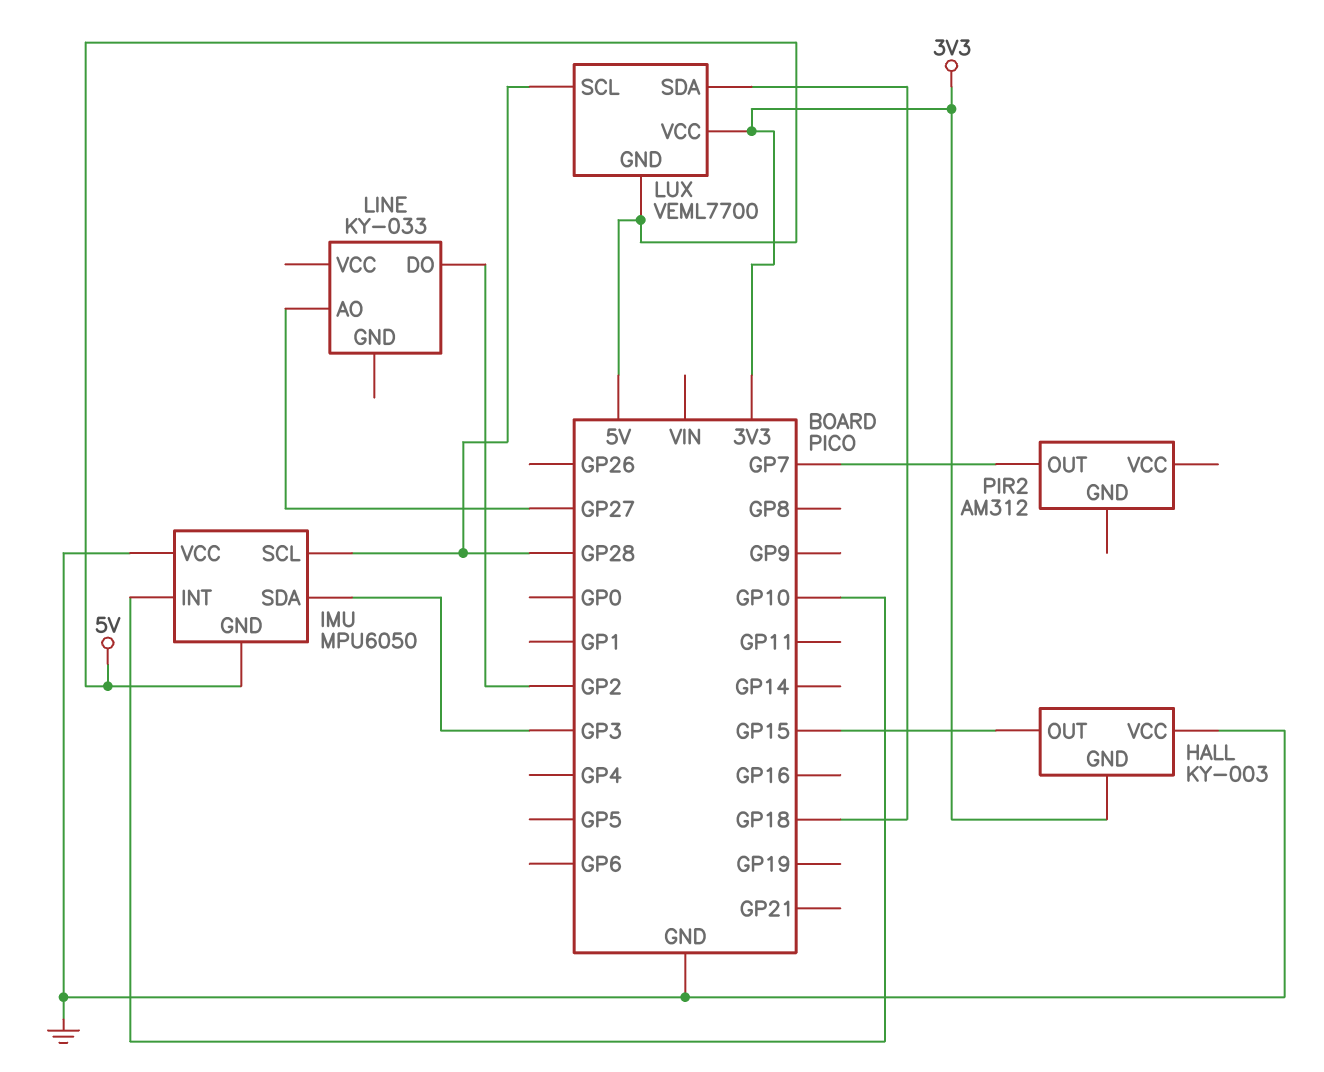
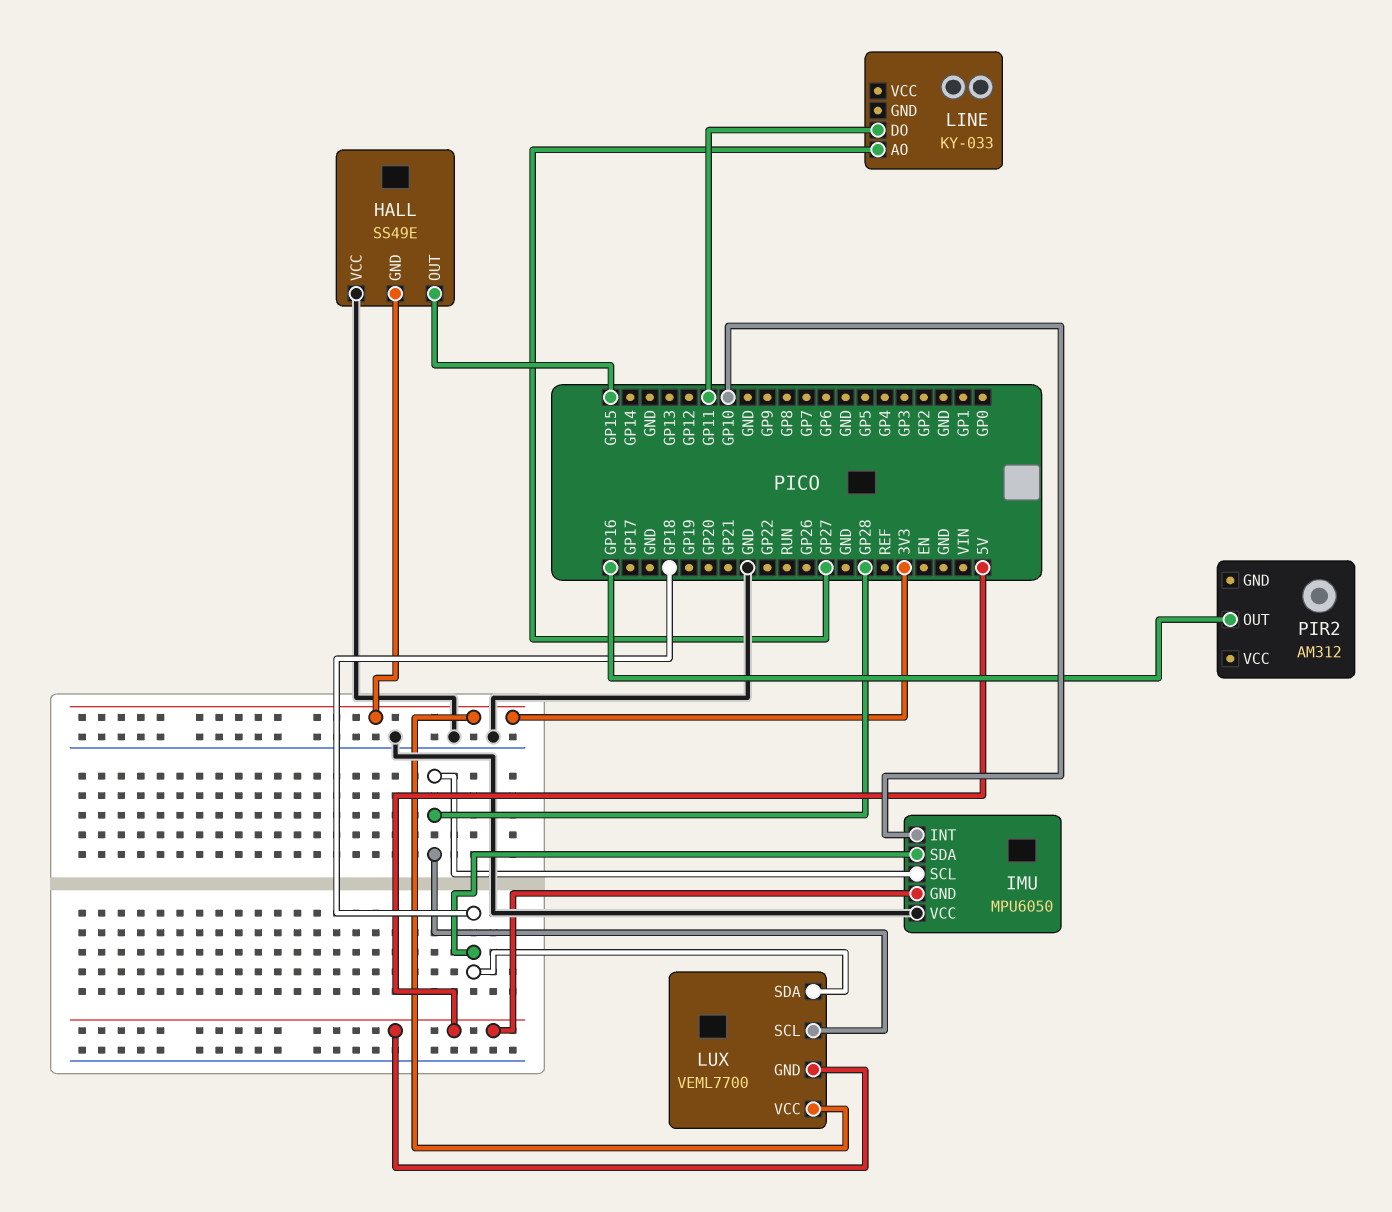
HALL: KY-003 -> SS49E
IMU pin SDA: GP3 -> GP18
LINE pin DO: GP2 -> GP11
PIR2 pin OUT: GP7 -> GP16

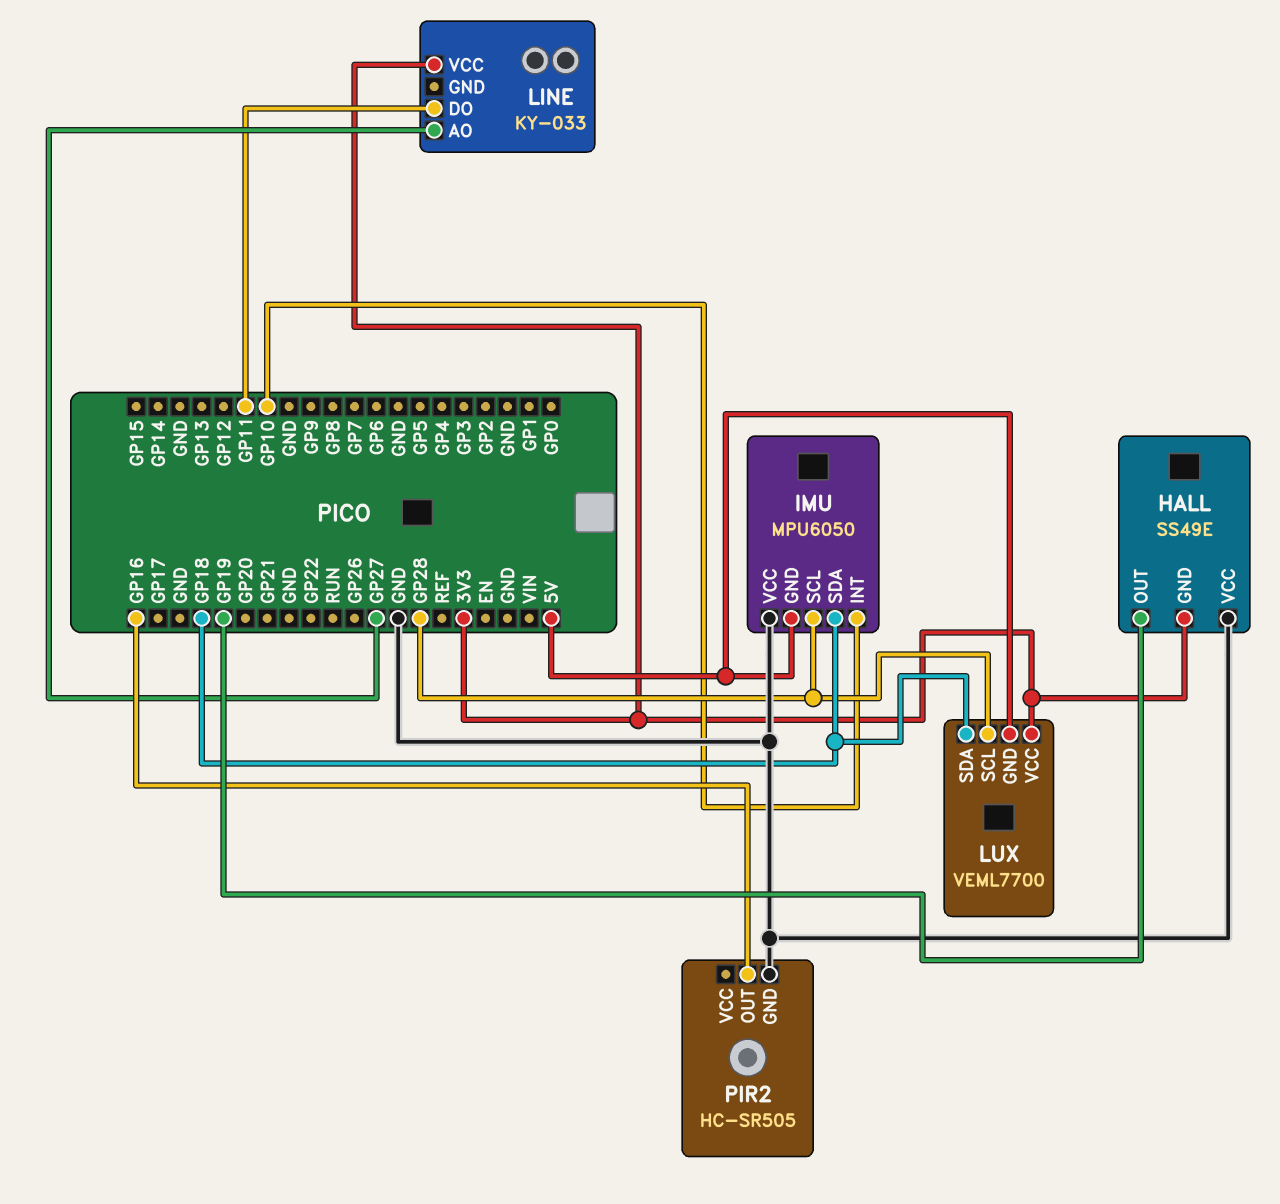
HALL pin OUT: GP15 -> GP19
LINE pin VCC: none -> 3V3
PIR2: AM312 -> HC-SR505
PIR2 pin GND: none -> GND

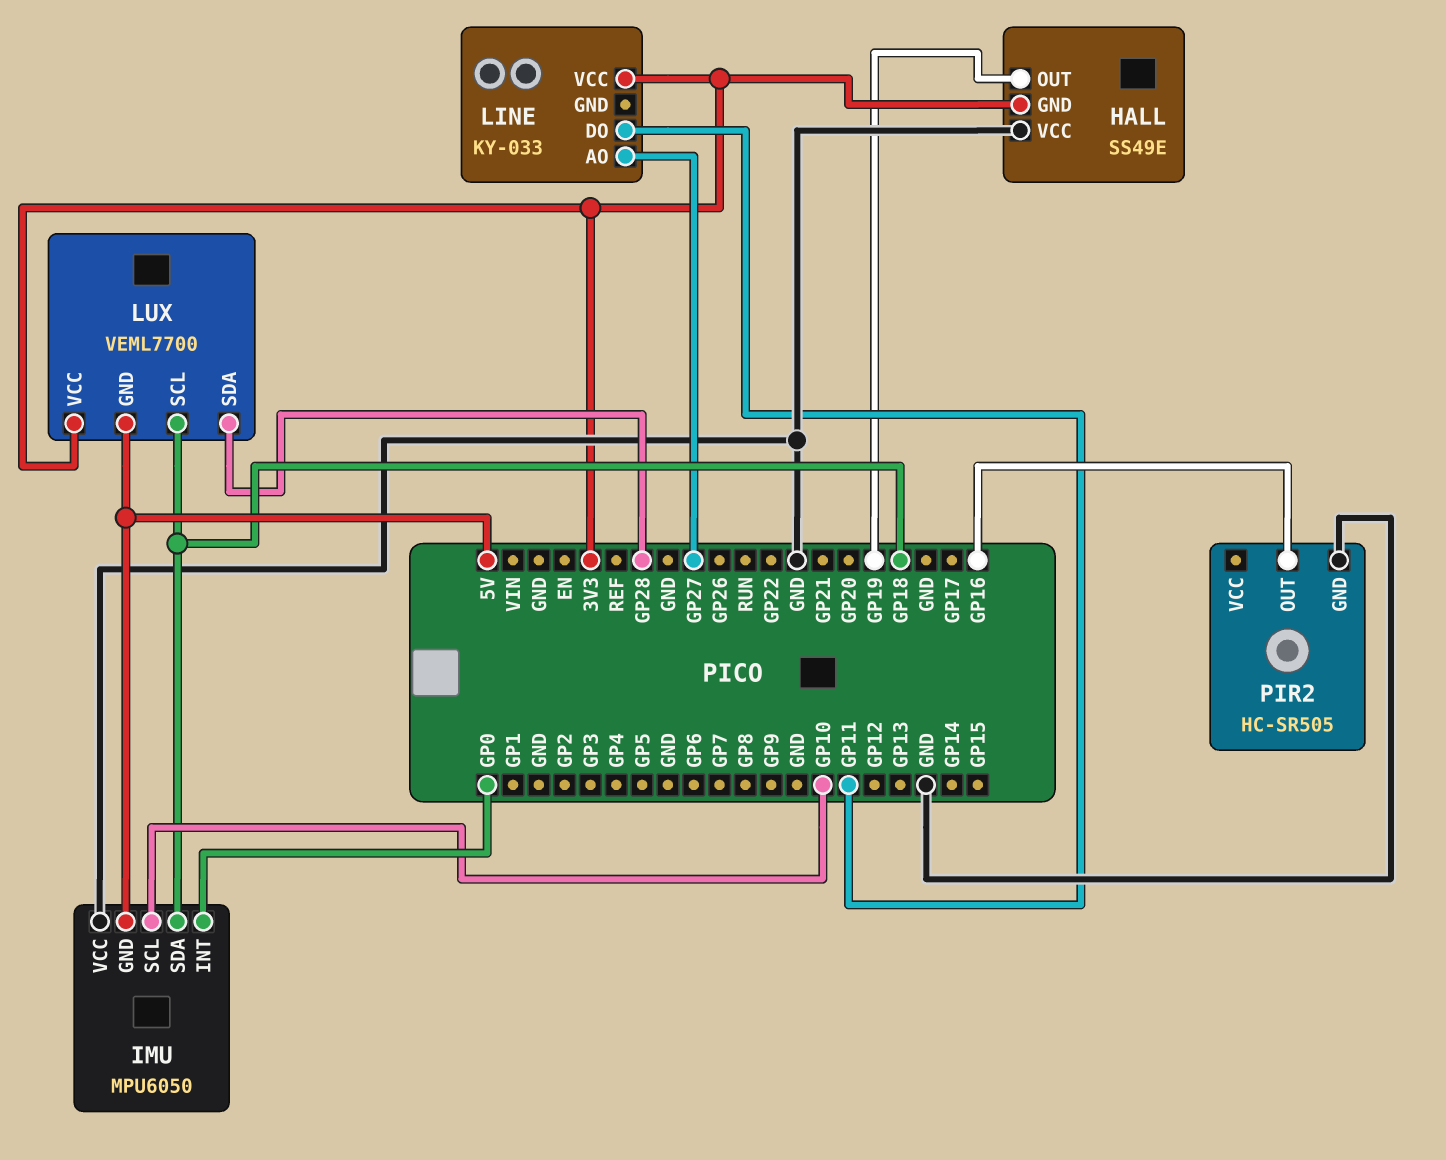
IMU pin INT: GP10 -> GP0
IMU pin SCL: GP28 -> GP10
LUX pin SCL: GP28 -> GP18
LUX pin SDA: GP18 -> GP28

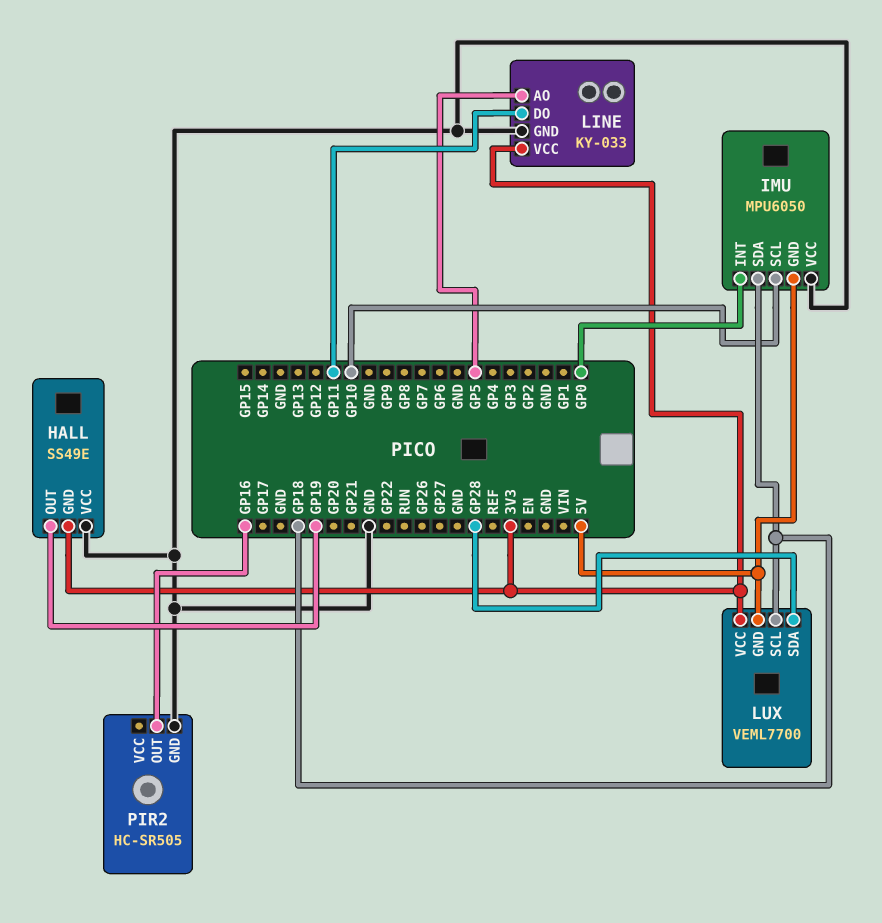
LINE pin AO: GP27 -> GP5
LINE pin GND: none -> GND

